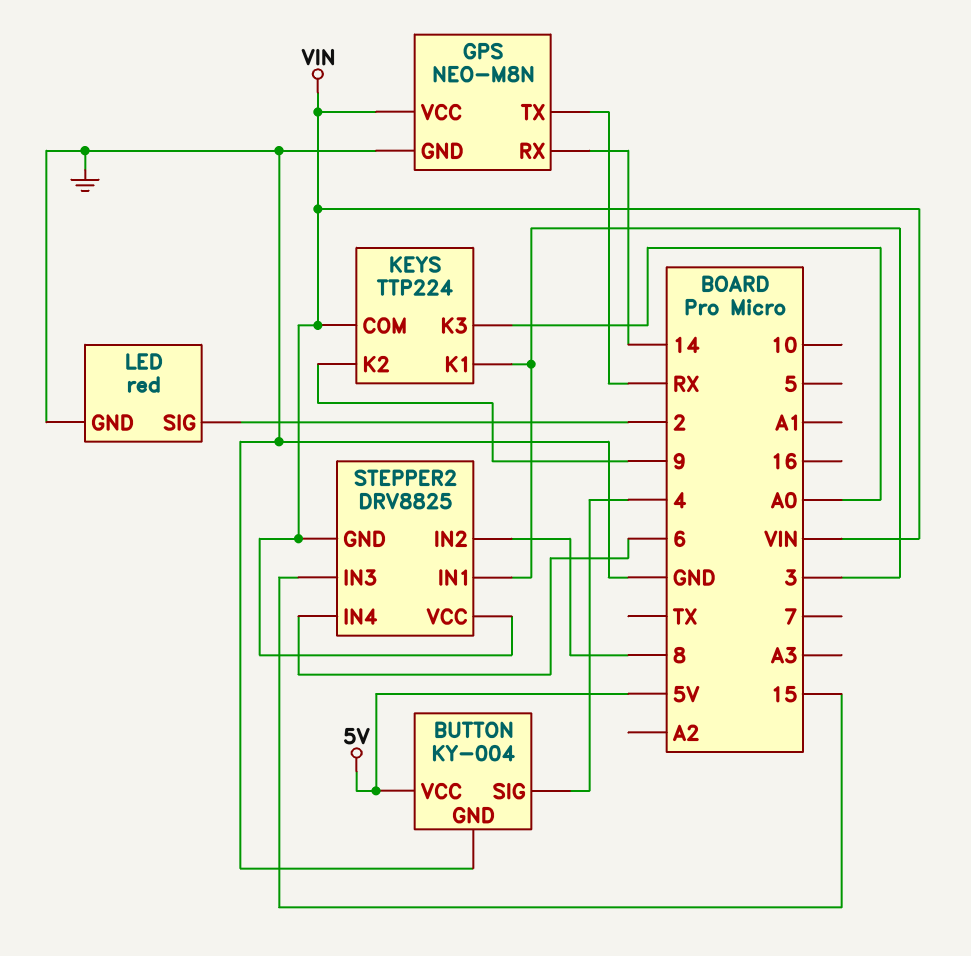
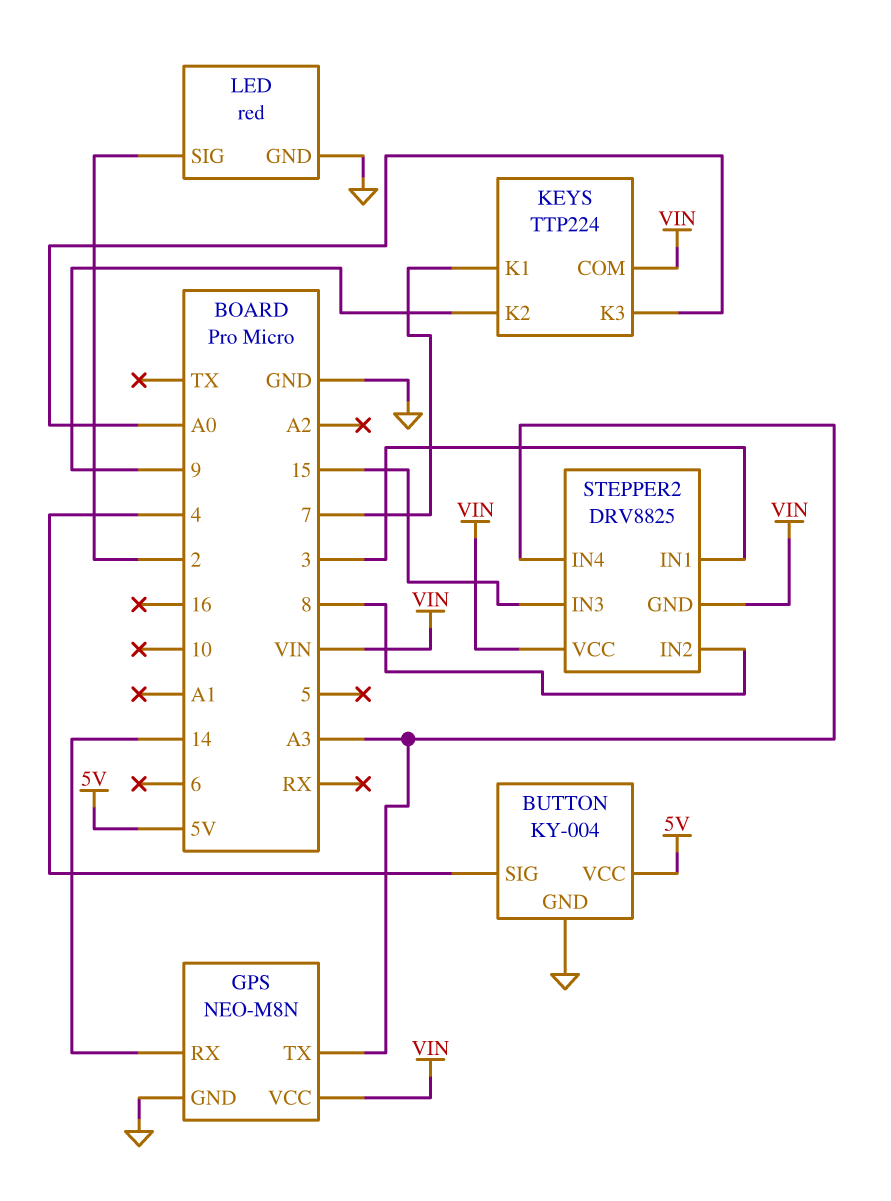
GPS pin TX: RX -> A3
KEYS pin K1: 3 -> 7
STEPPER2 pin IN4: 6 -> A3

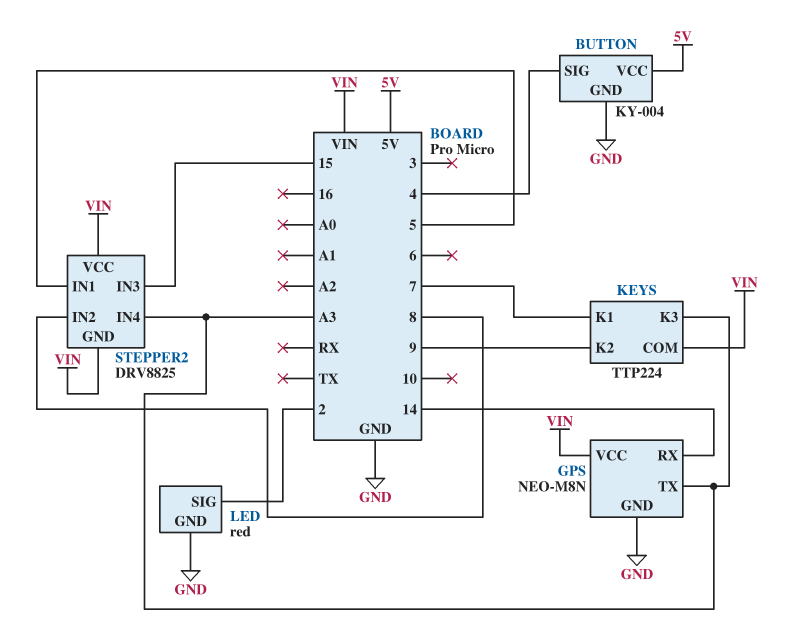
KEYS pin K3: A0 -> A3
STEPPER2 pin IN1: 3 -> 5

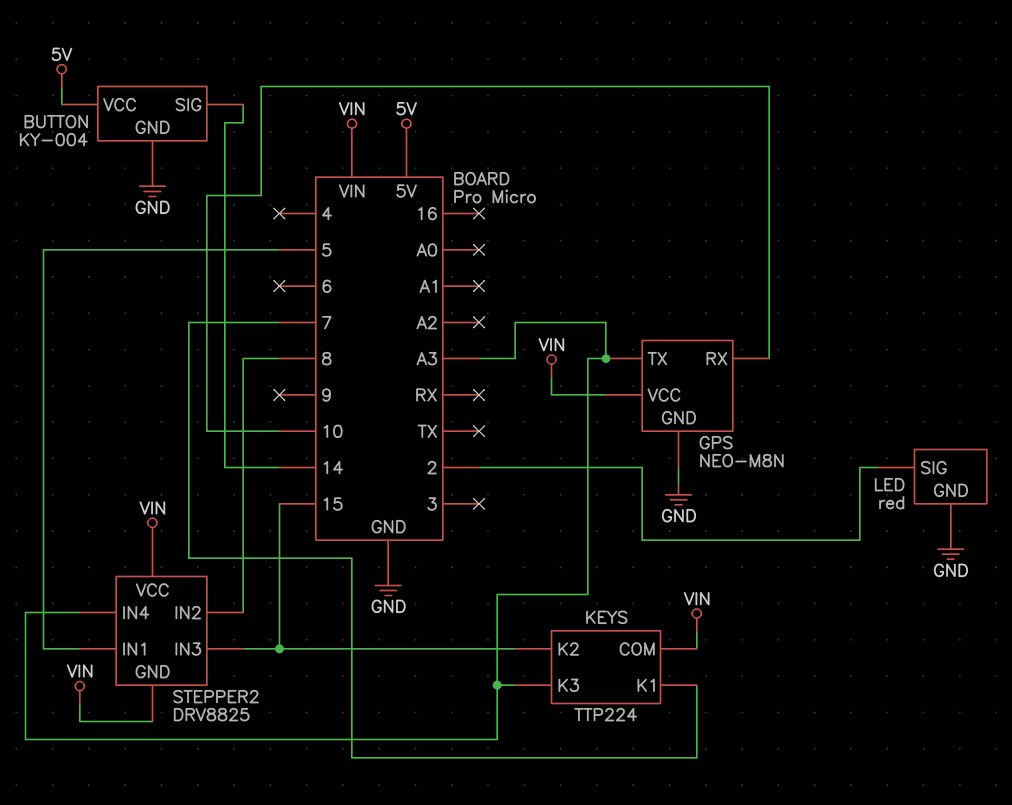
BUTTON pin SIG: 4 -> 14
GPS pin RX: 14 -> 10
KEYS pin K2: 9 -> 15

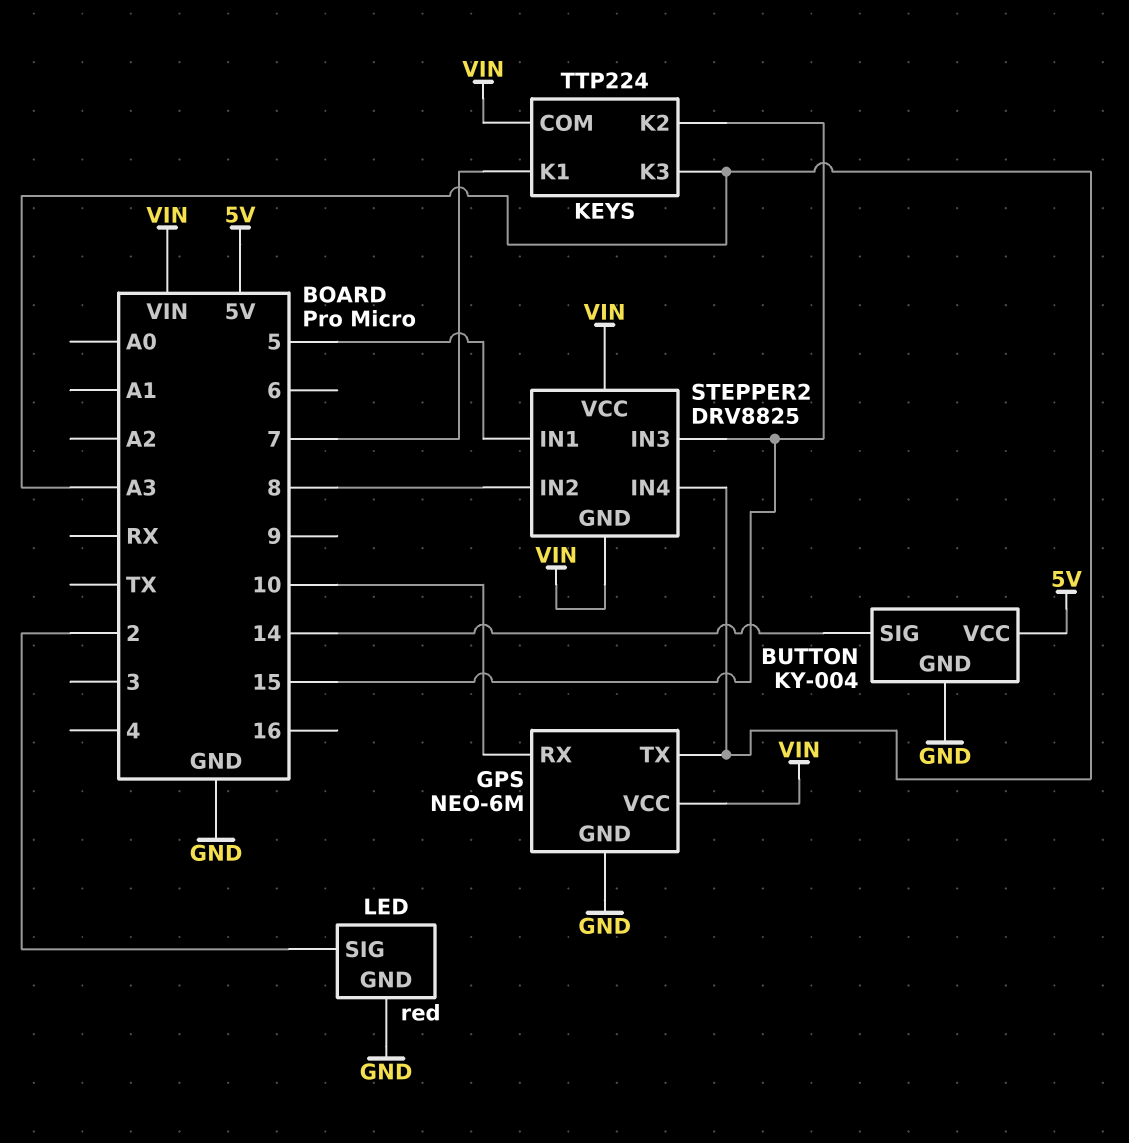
GPS: NEO-M8N -> NEO-6M

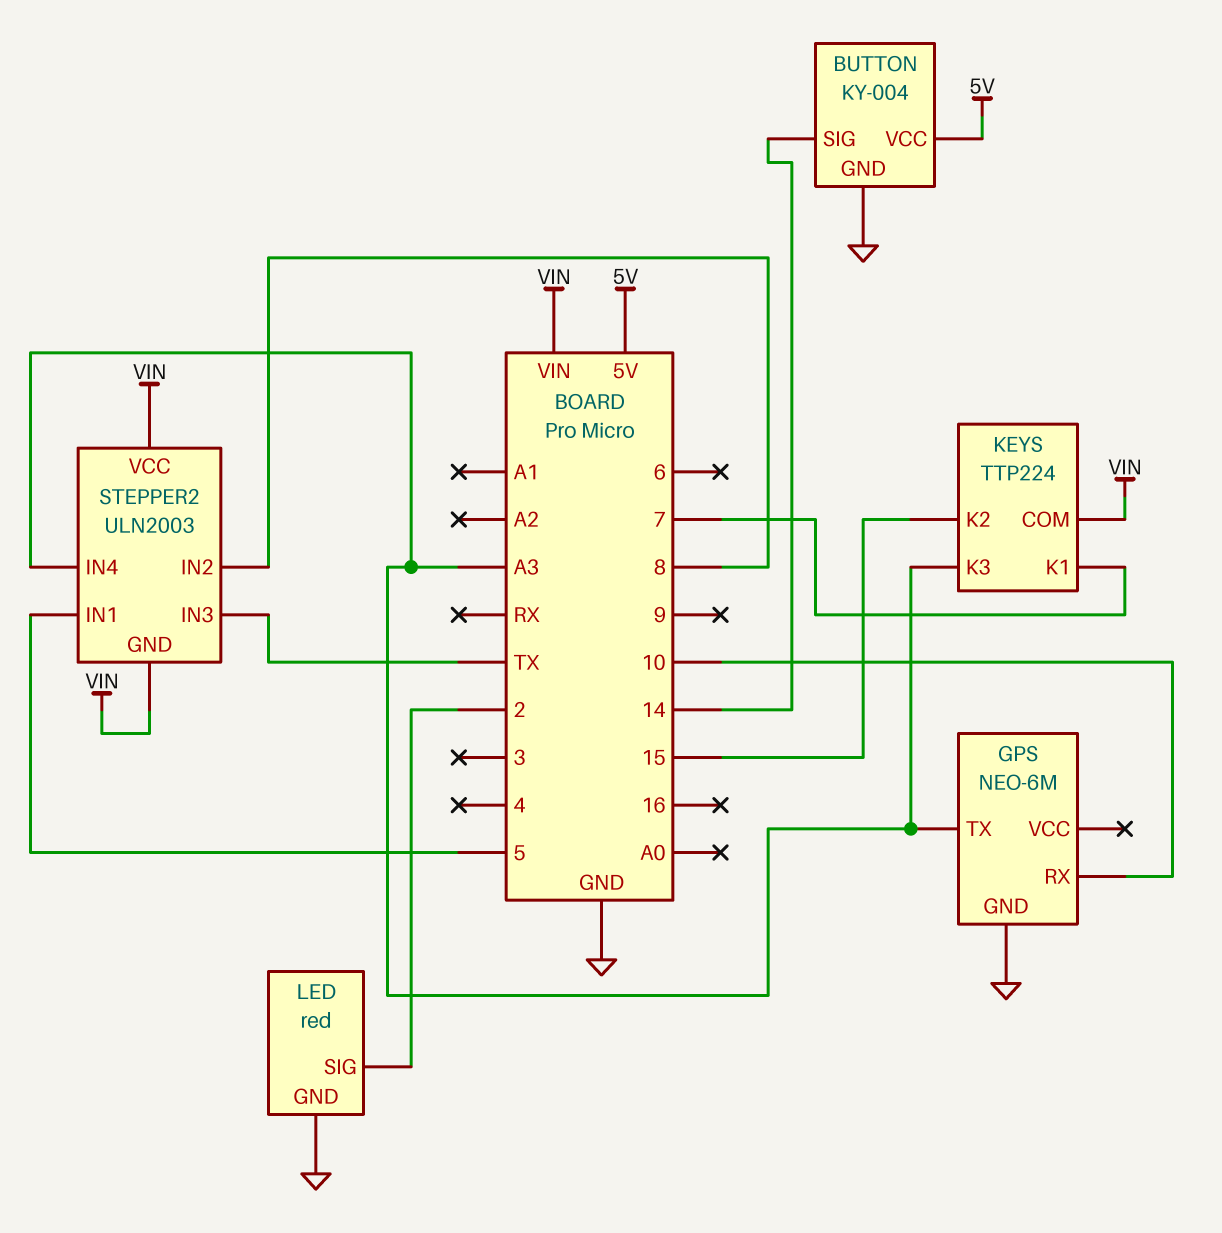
GPS pin VCC: VIN -> none
STEPPER2: DRV8825 -> ULN2003
STEPPER2 pin IN3: 15 -> TX

